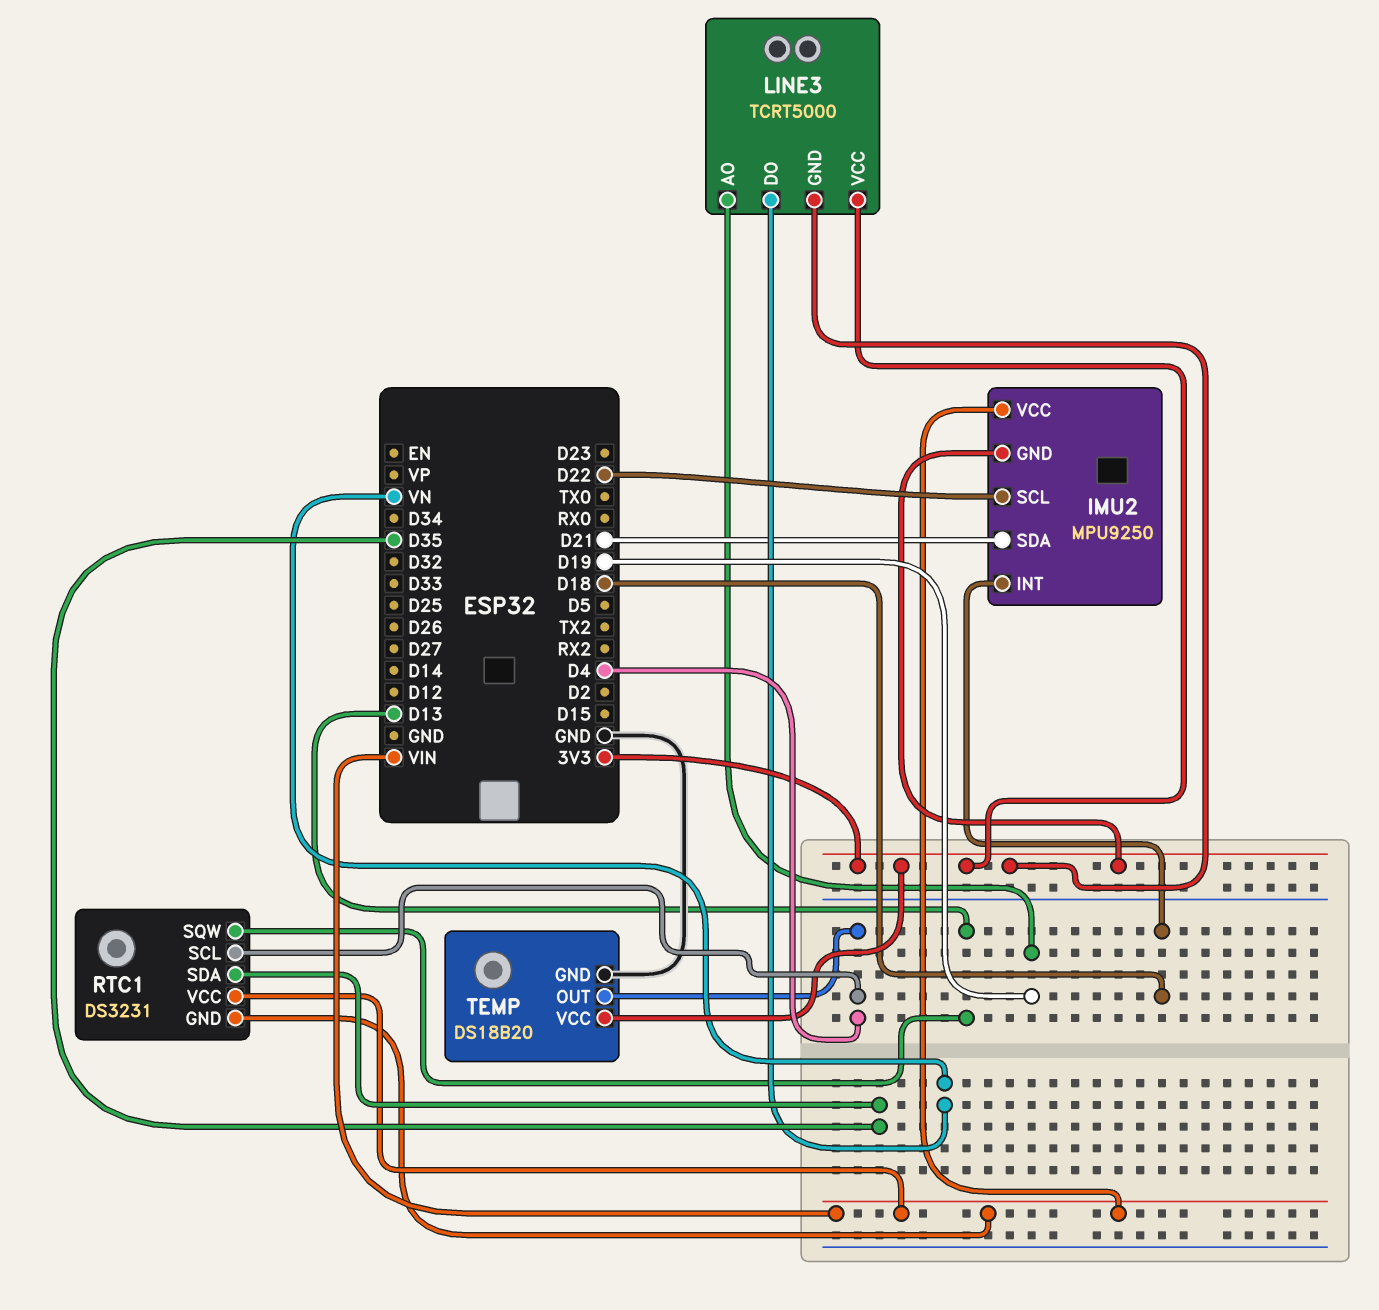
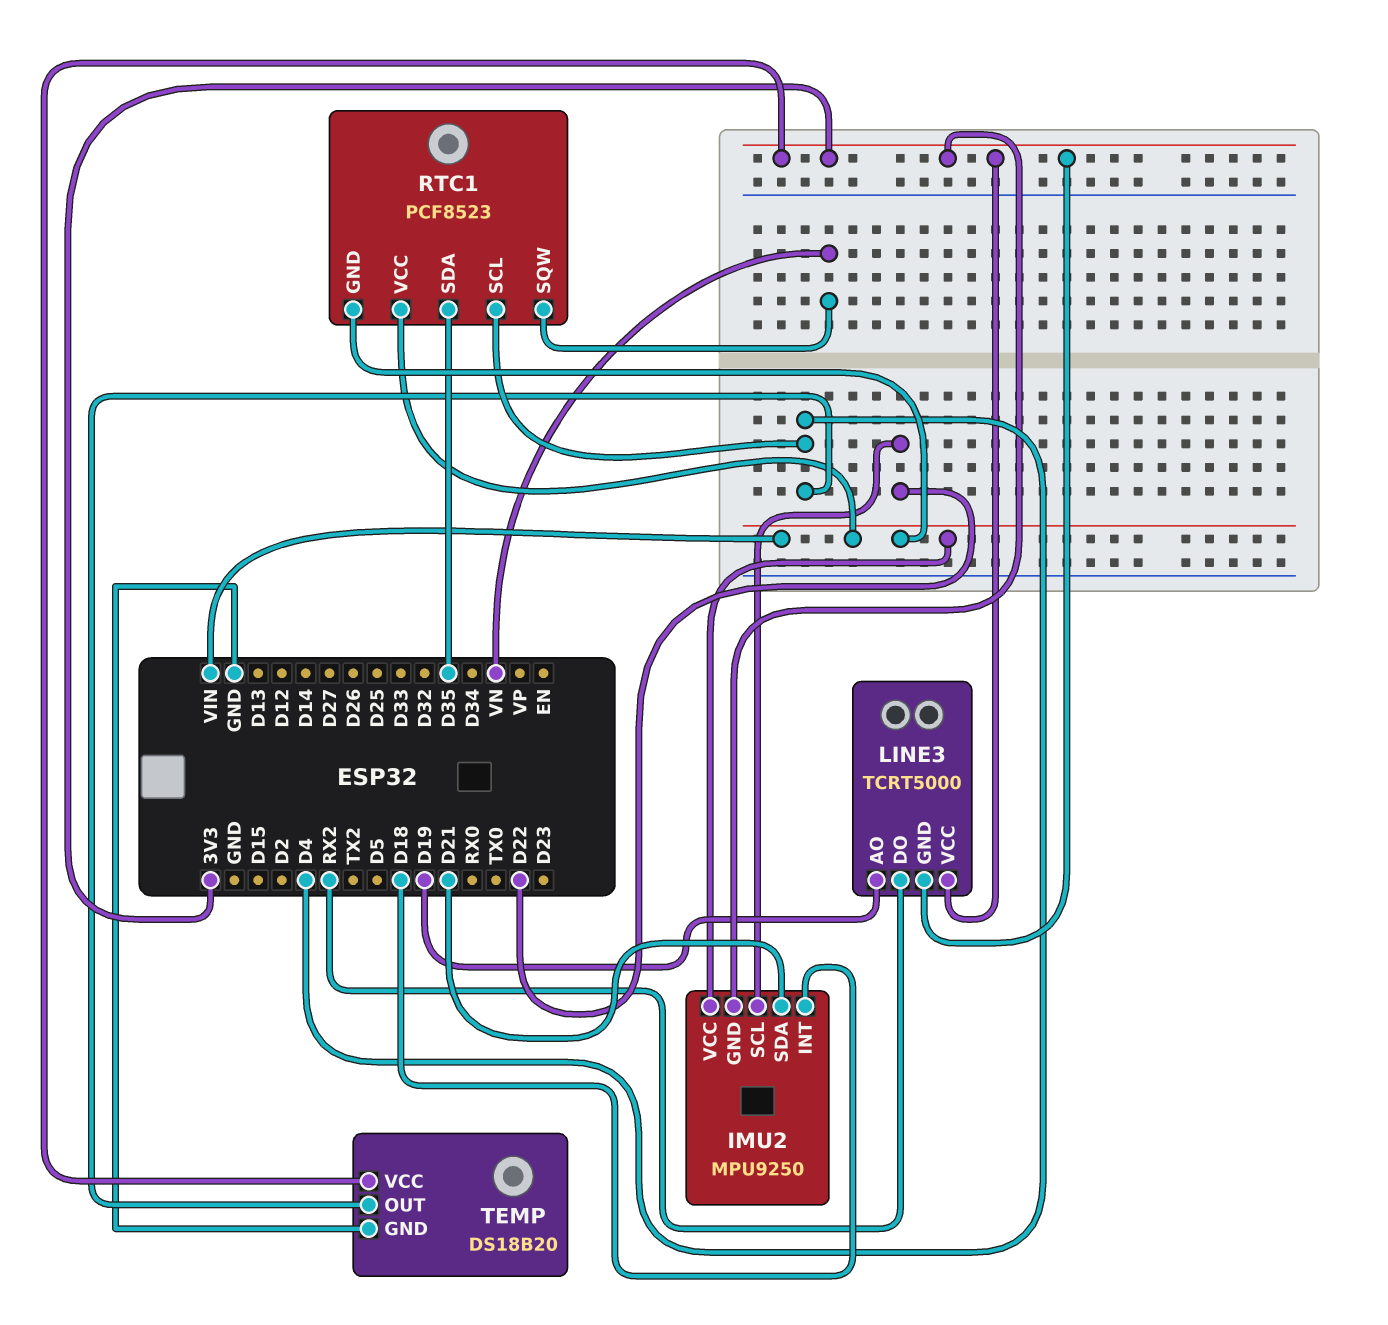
LINE3 pin DO: VN -> RX2
RTC1: DS3231 -> PCF8523
RTC1 pin SQW: D13 -> VN

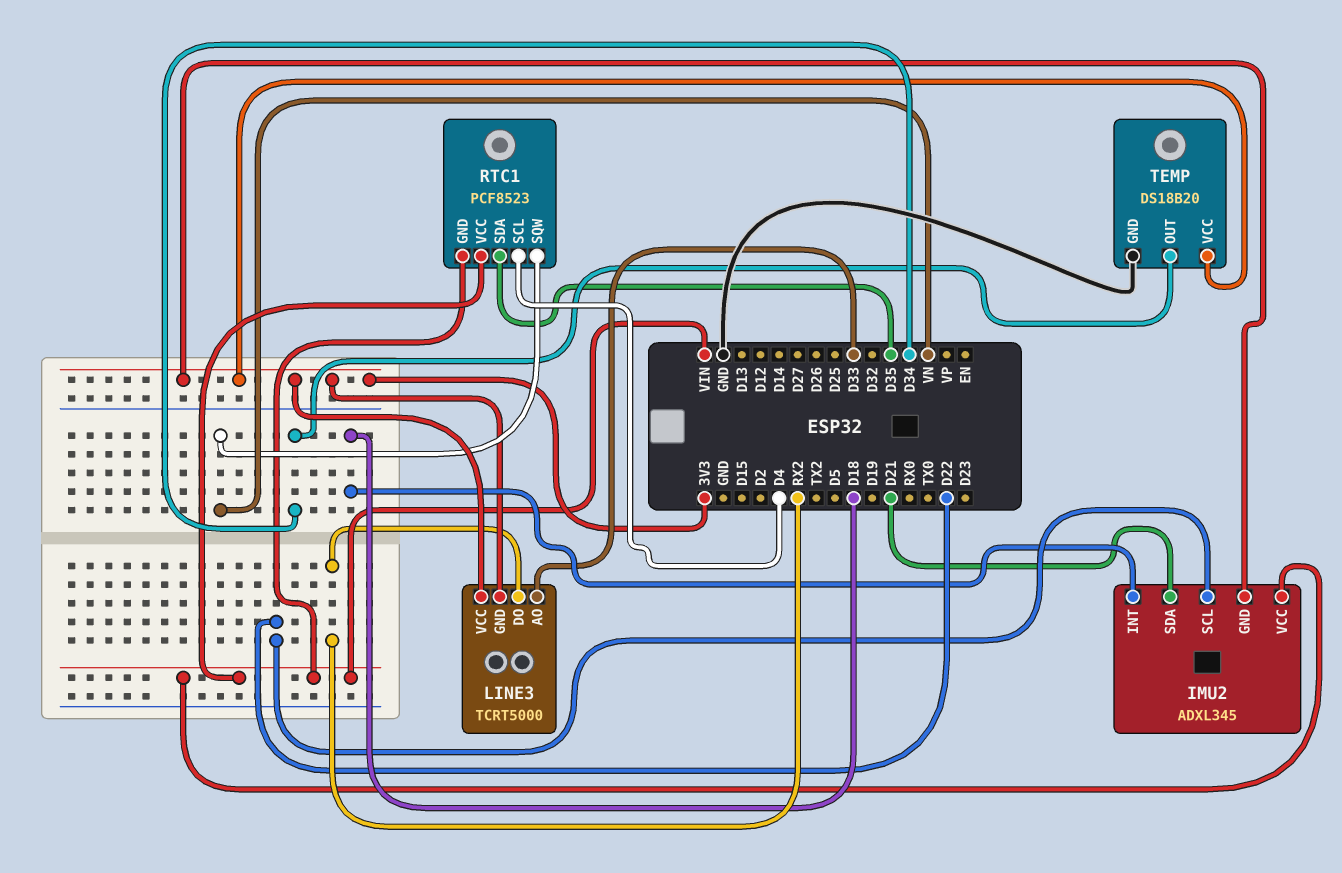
IMU2: MPU9250 -> ADXL345
LINE3 pin AO: D19 -> D33
TEMP pin OUT: D4 -> D34

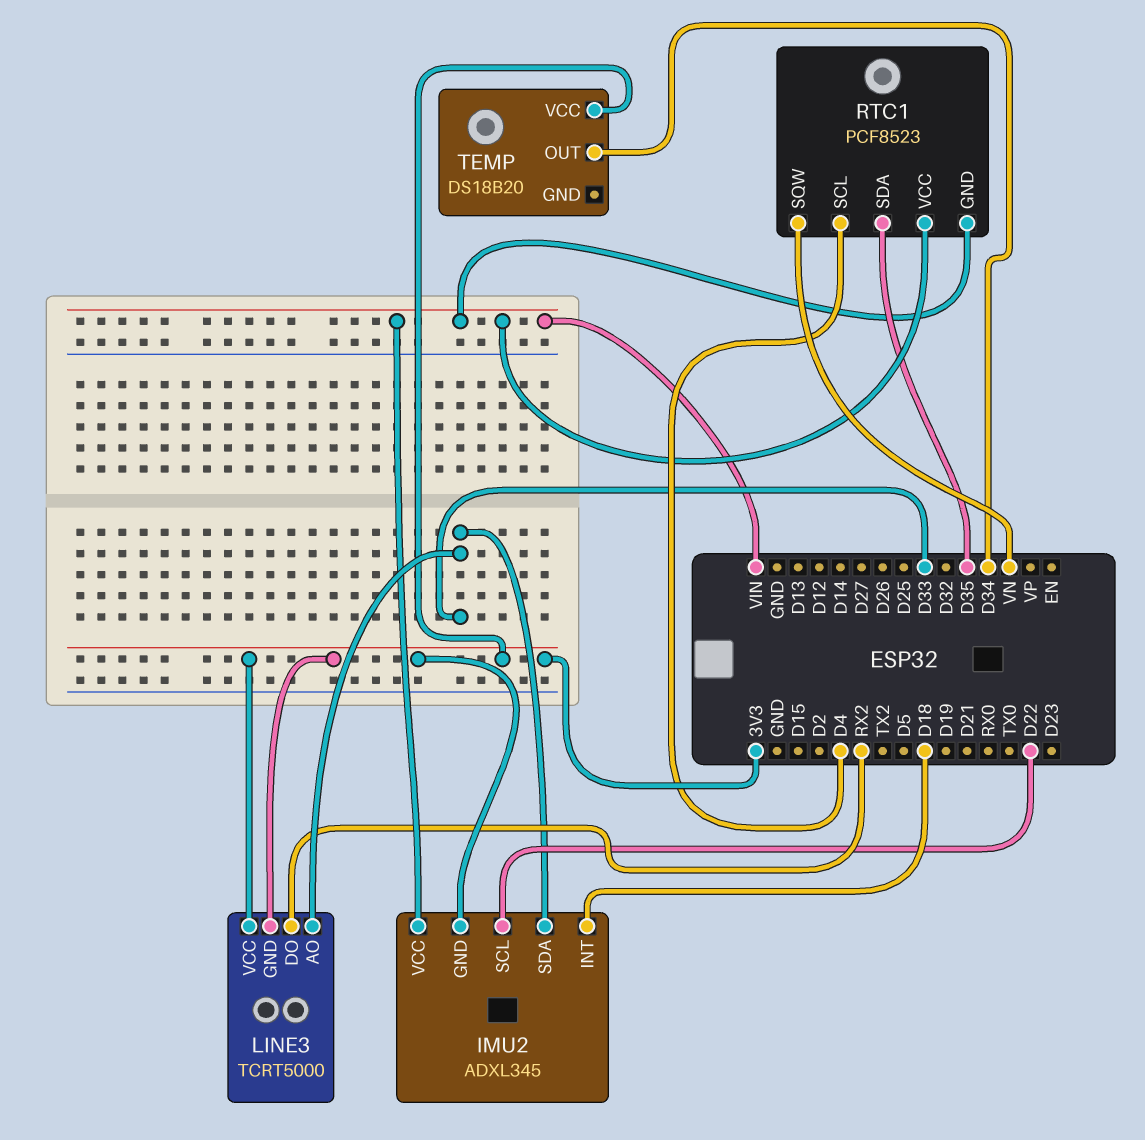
IMU2 pin SDA: D21 -> D33
TEMP pin GND: GND -> none

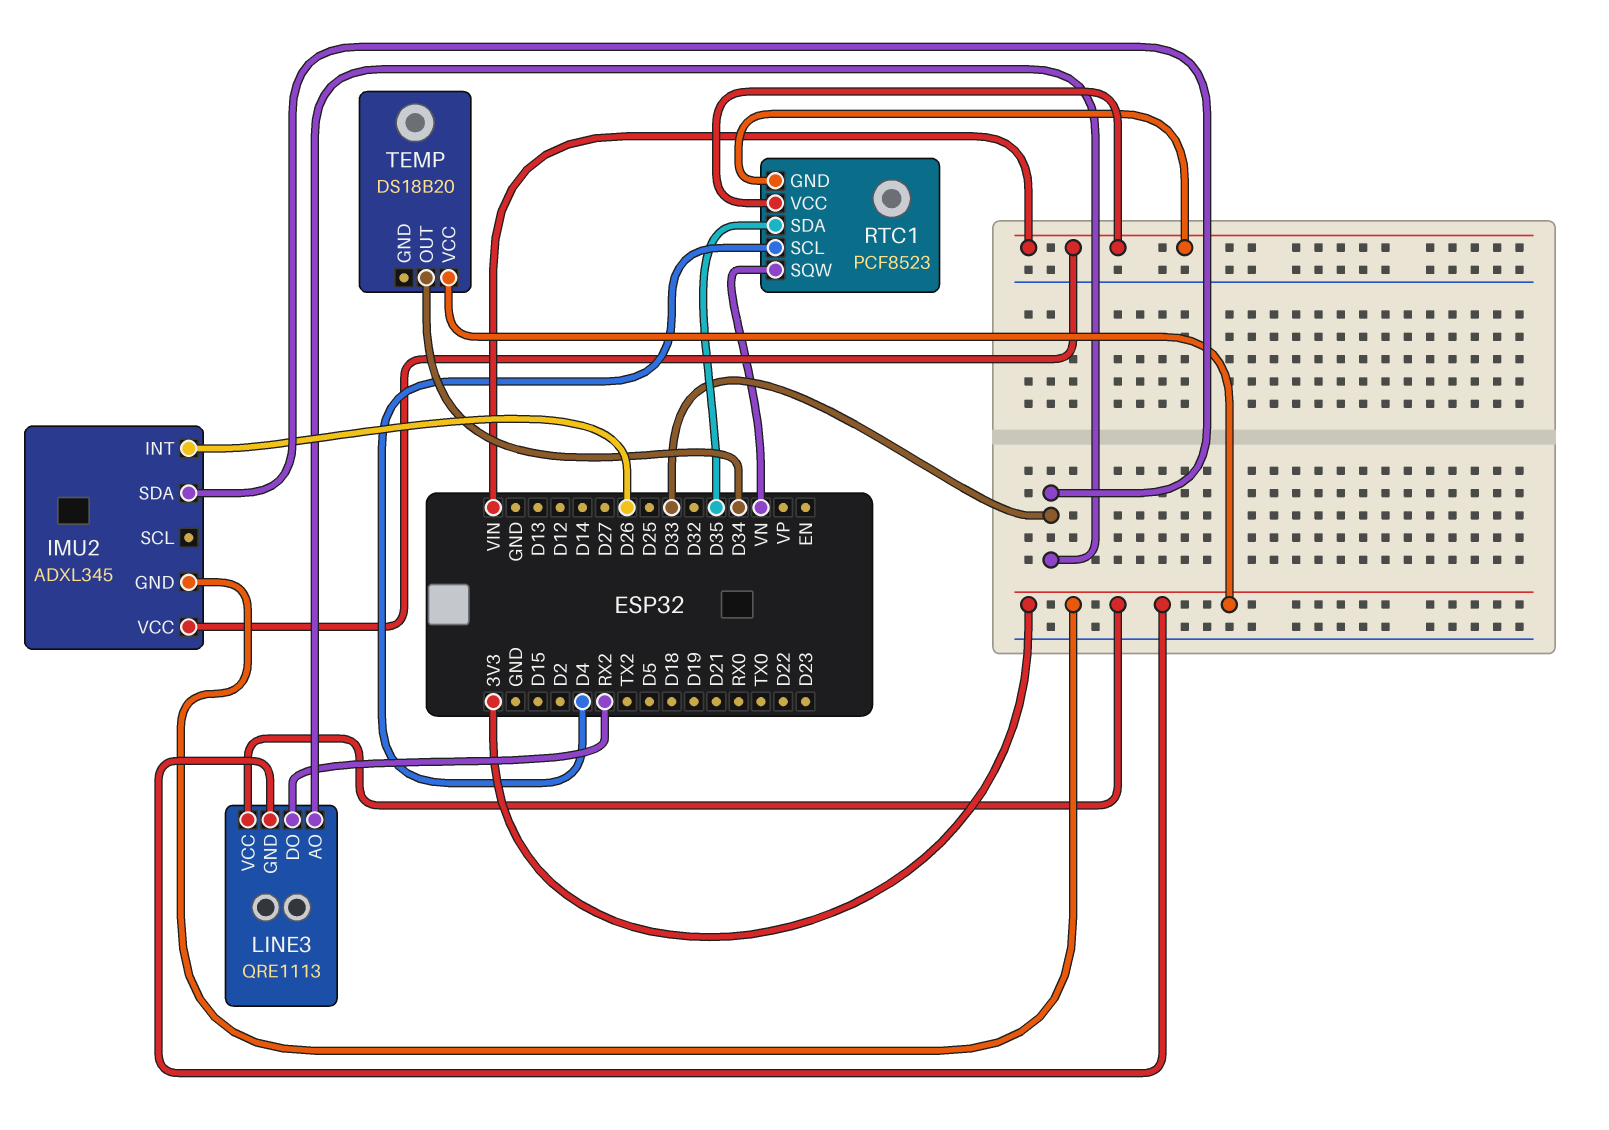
IMU2 pin INT: D18 -> D26
IMU2 pin SCL: D22 -> none
LINE3: TCRT5000 -> QRE1113

